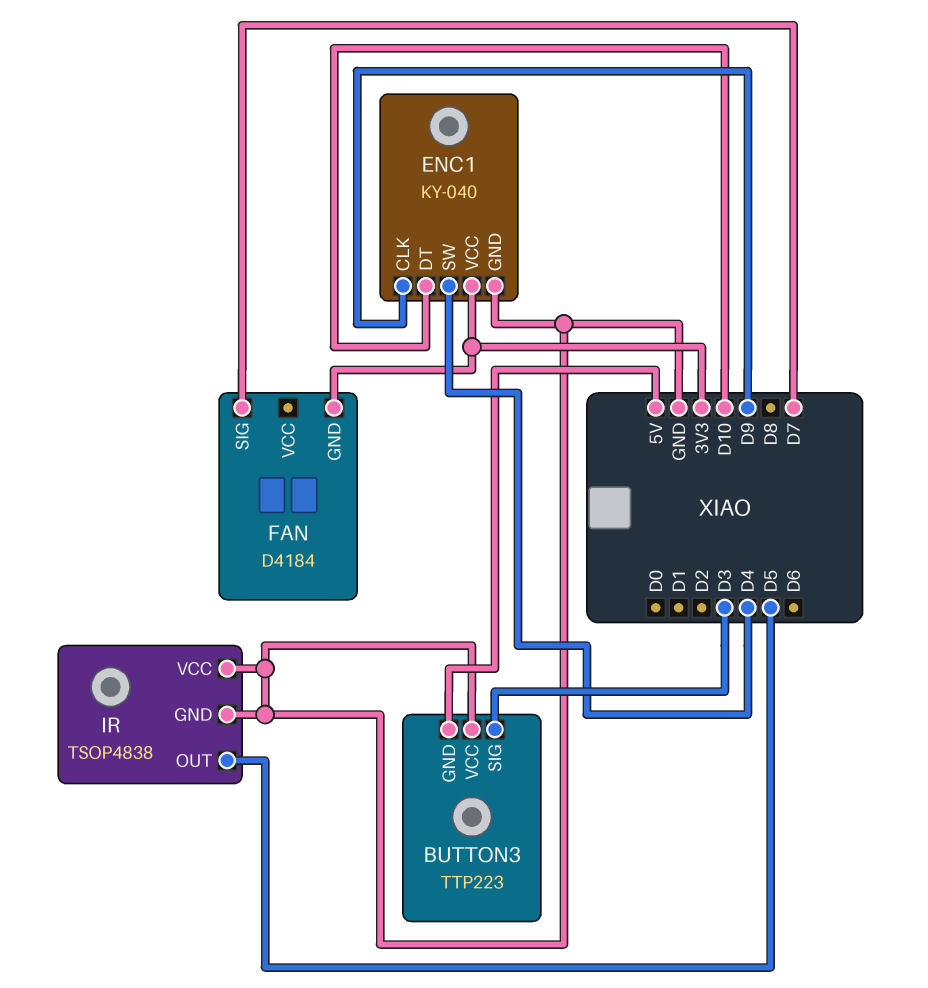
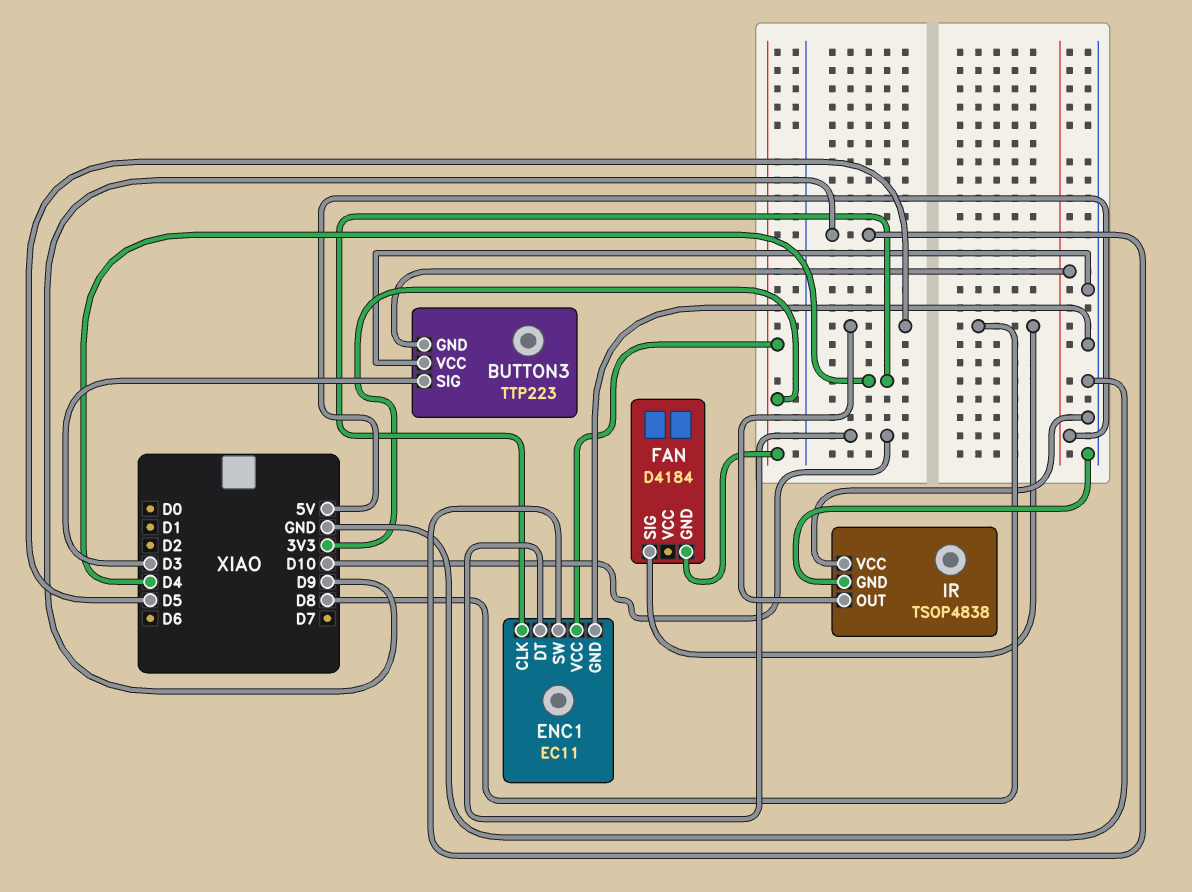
ENC1: KY-040 -> EC11
ENC1 pin CLK: D9 -> D4
ENC1 pin SW: D4 -> D9
FAN pin SIG: D7 -> D8

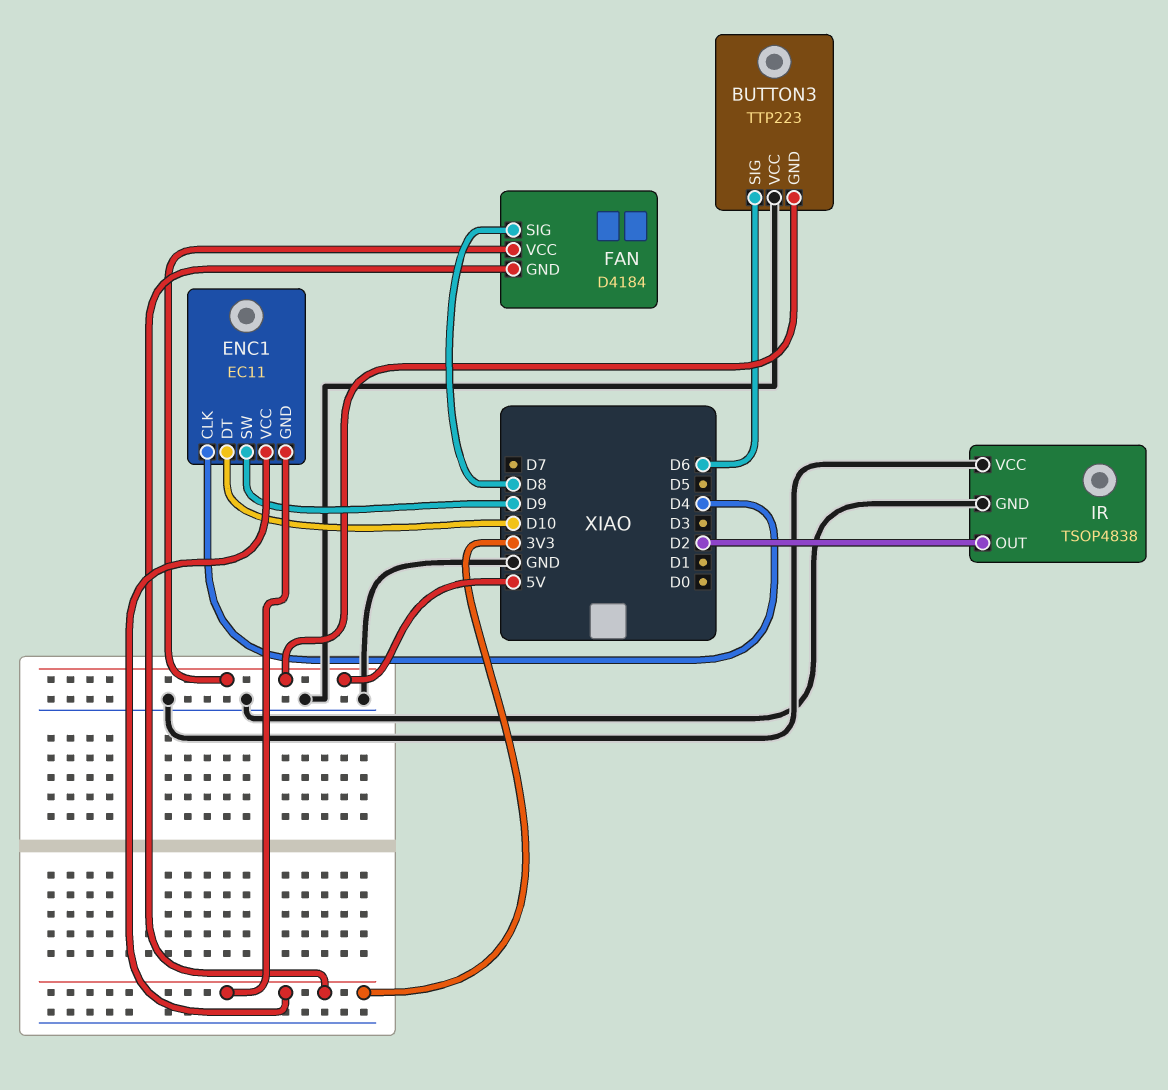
BUTTON3 pin SIG: D3 -> D6
ENC1 pin GND: GND -> 3V3
FAN pin VCC: none -> 5V
IR pin OUT: D5 -> D2

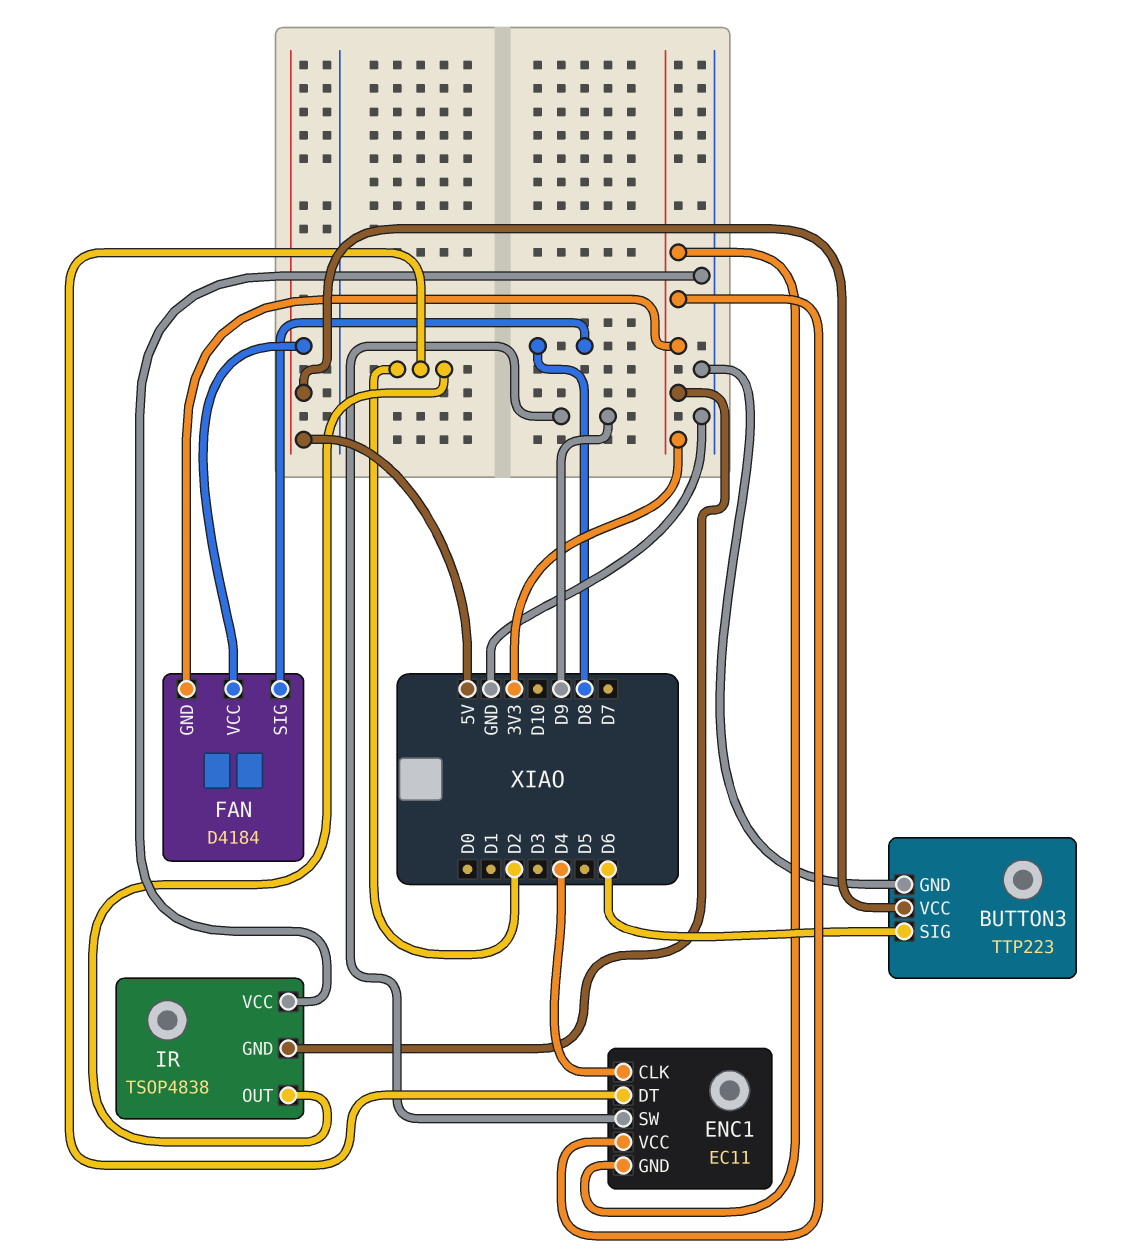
BUTTON3 pin GND: 5V -> GND
BUTTON3 pin VCC: GND -> 5V
ENC1 pin DT: D10 -> D2
IR pin GND: GND -> 3V3

